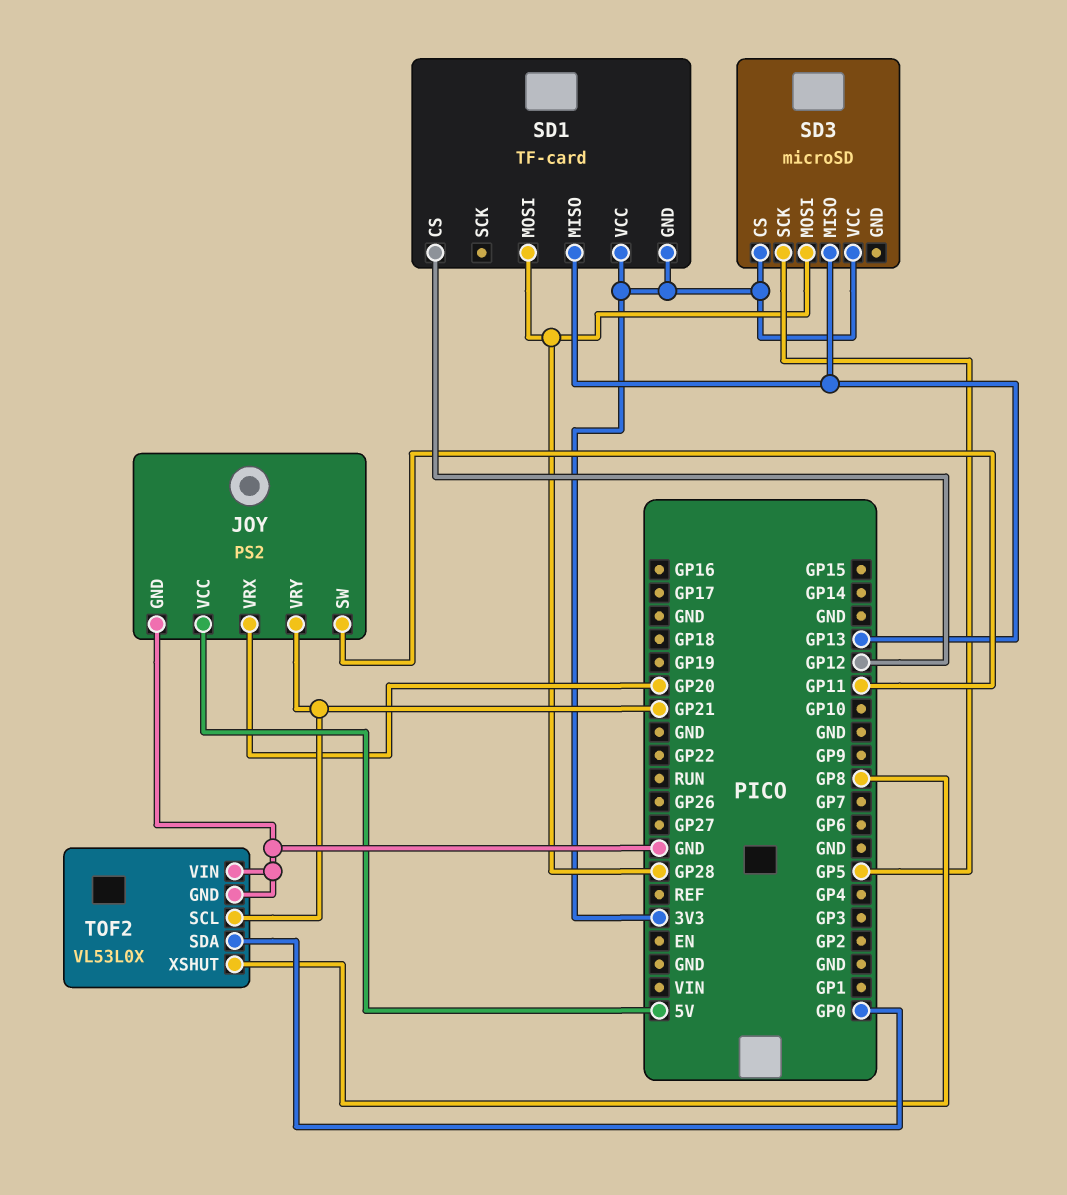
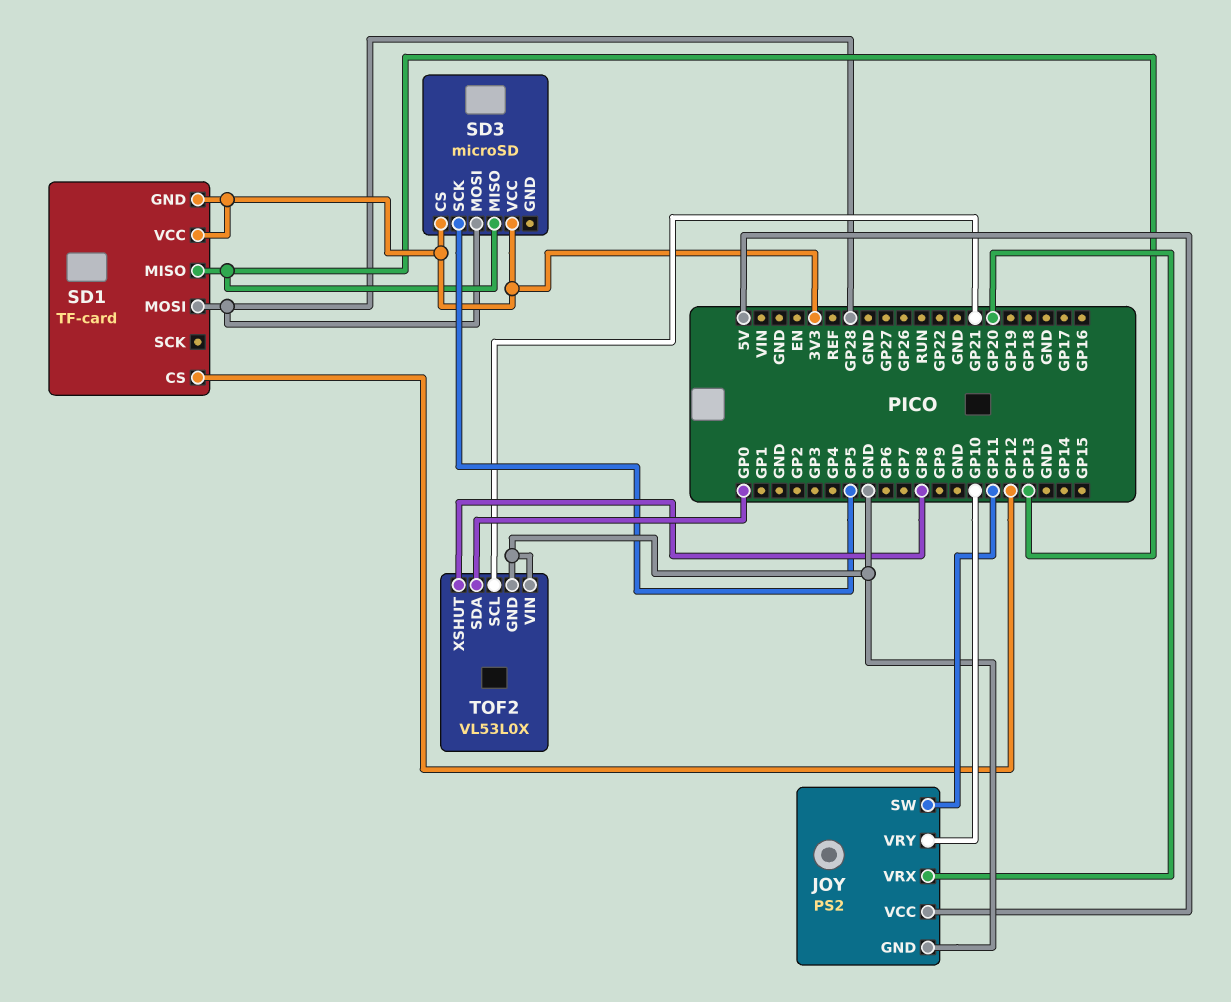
JOY pin VRY: GP21 -> GP10

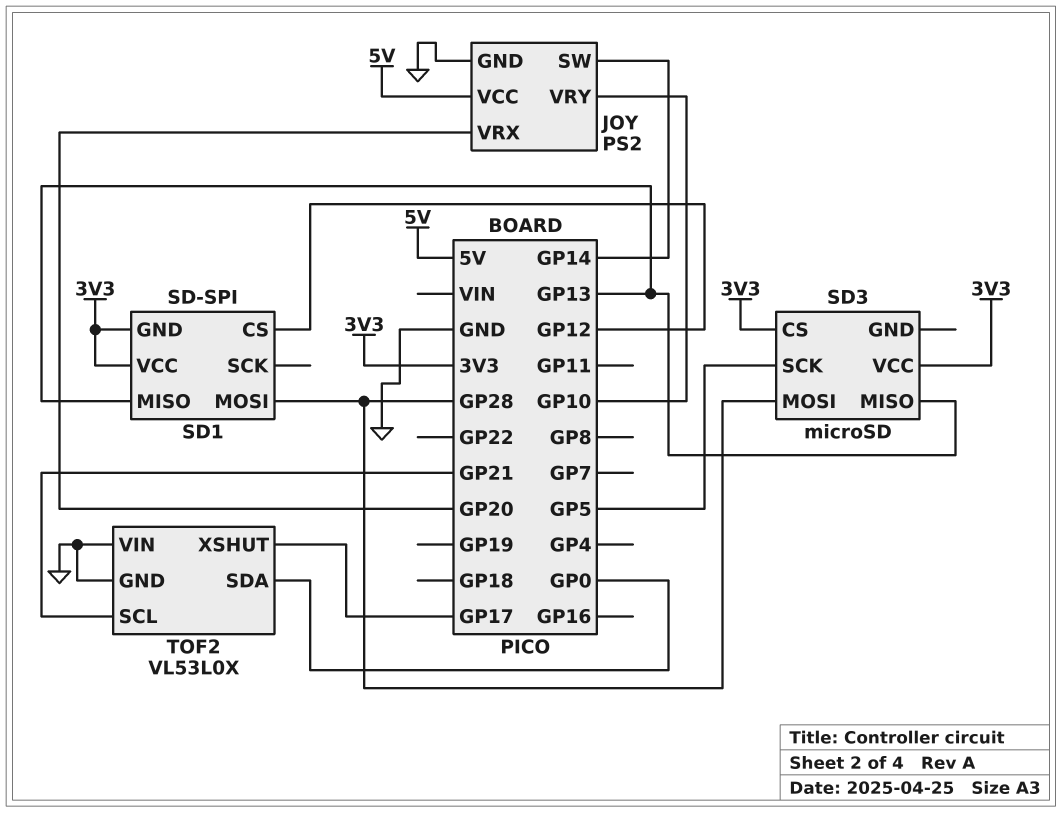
JOY pin SW: GP11 -> GP14
SD1: TF-card -> SD-SPI
TOF2 pin XSHUT: GP8 -> GP17

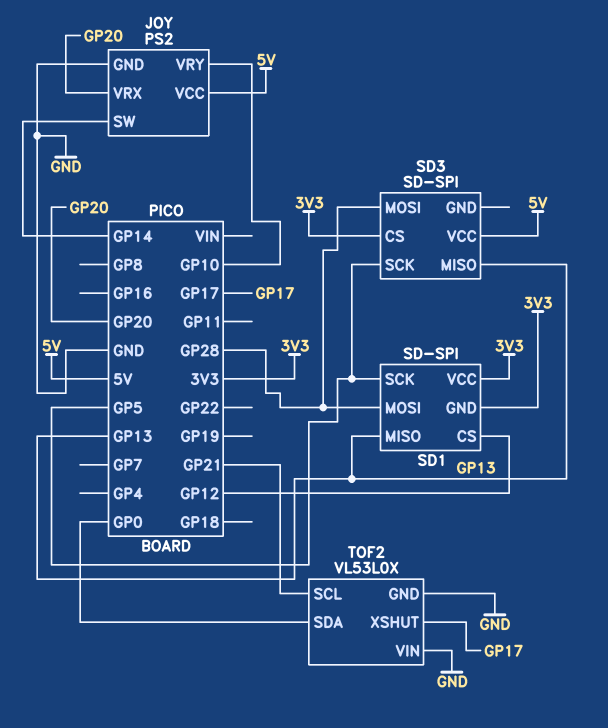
SD1 pin SCK: none -> GP5
SD3: microSD -> SD-SPI
SD3 pin VCC: 3V3 -> 5V

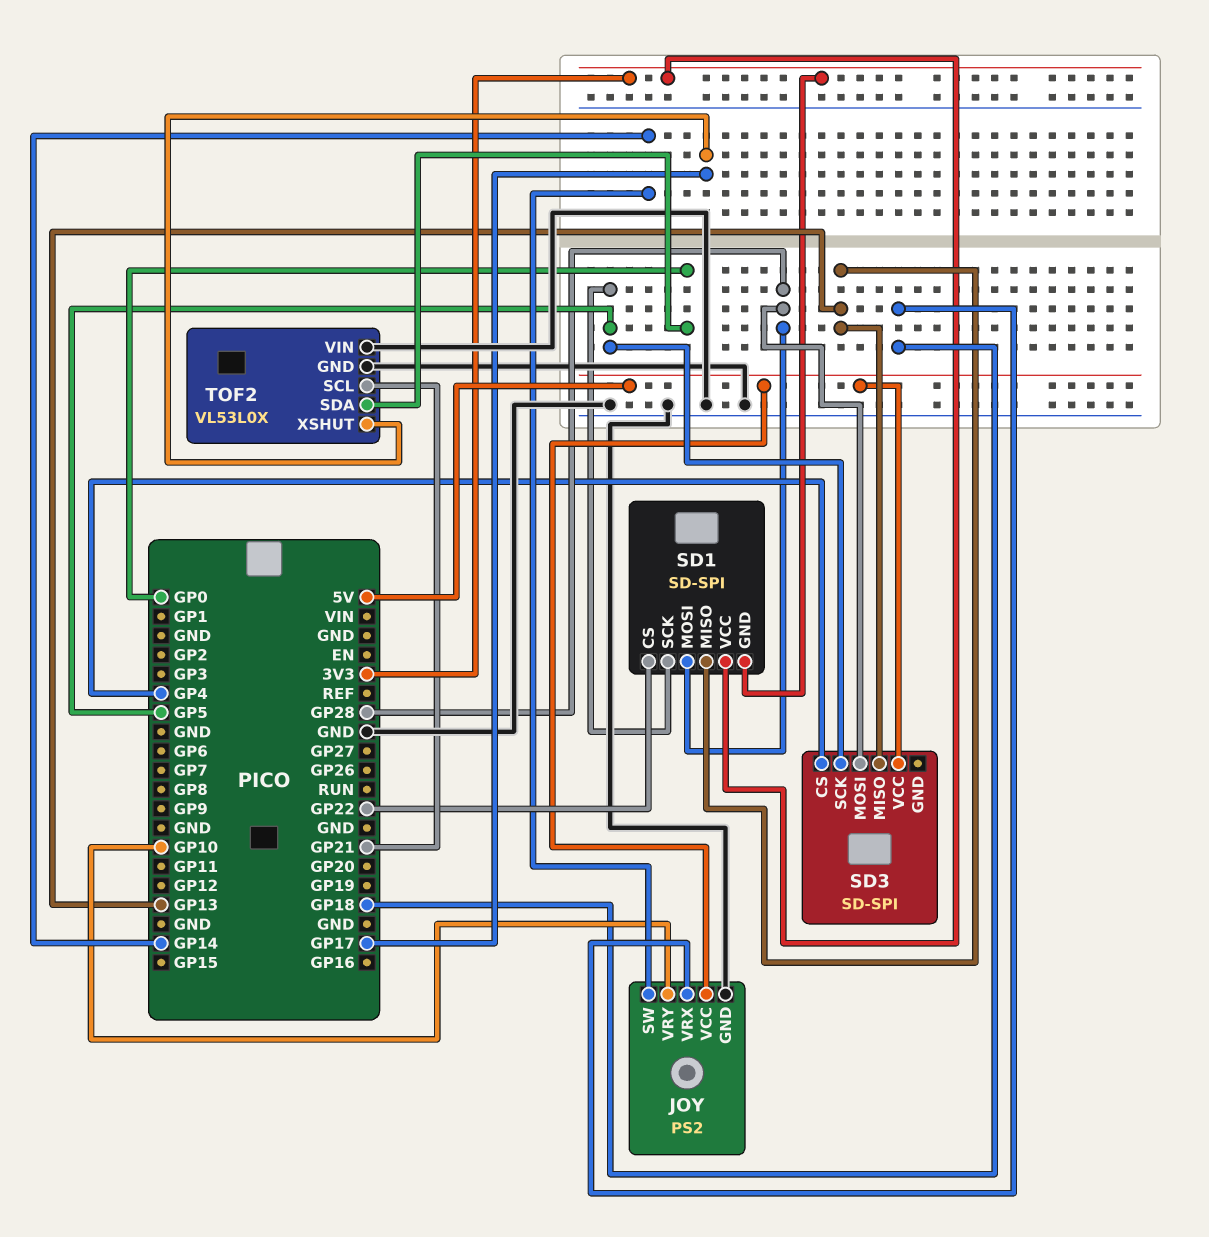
JOY pin VRX: GP20 -> GP18
SD1 pin CS: GP12 -> GP22
SD3 pin CS: 3V3 -> GP4

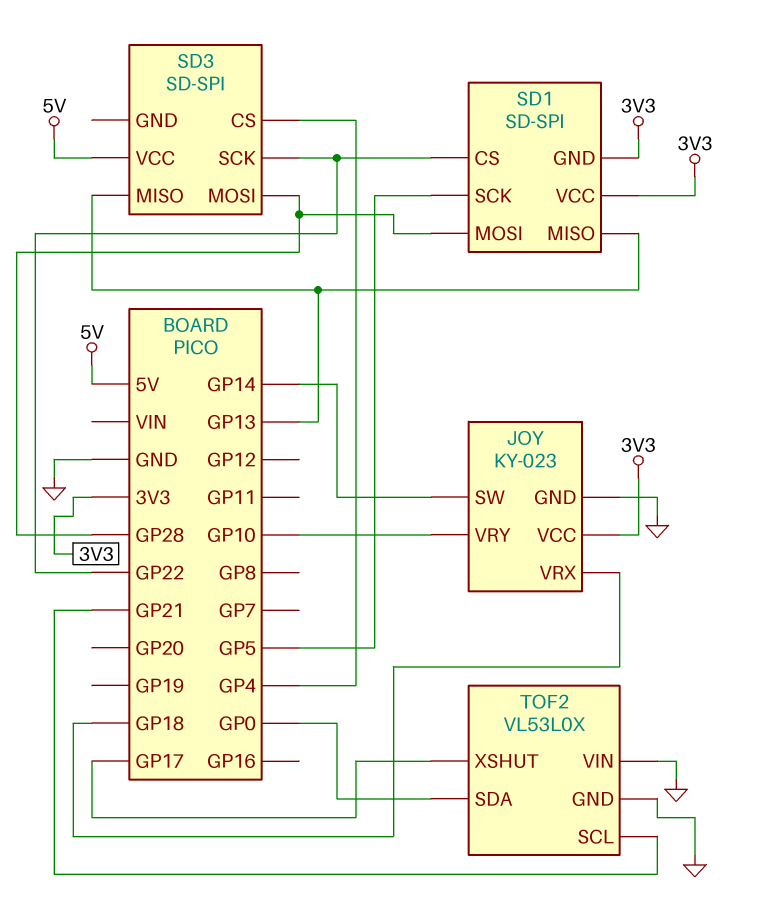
JOY: PS2 -> KY-023
JOY pin VCC: 5V -> 3V3
SD3 pin SCK: GP5 -> GP22

